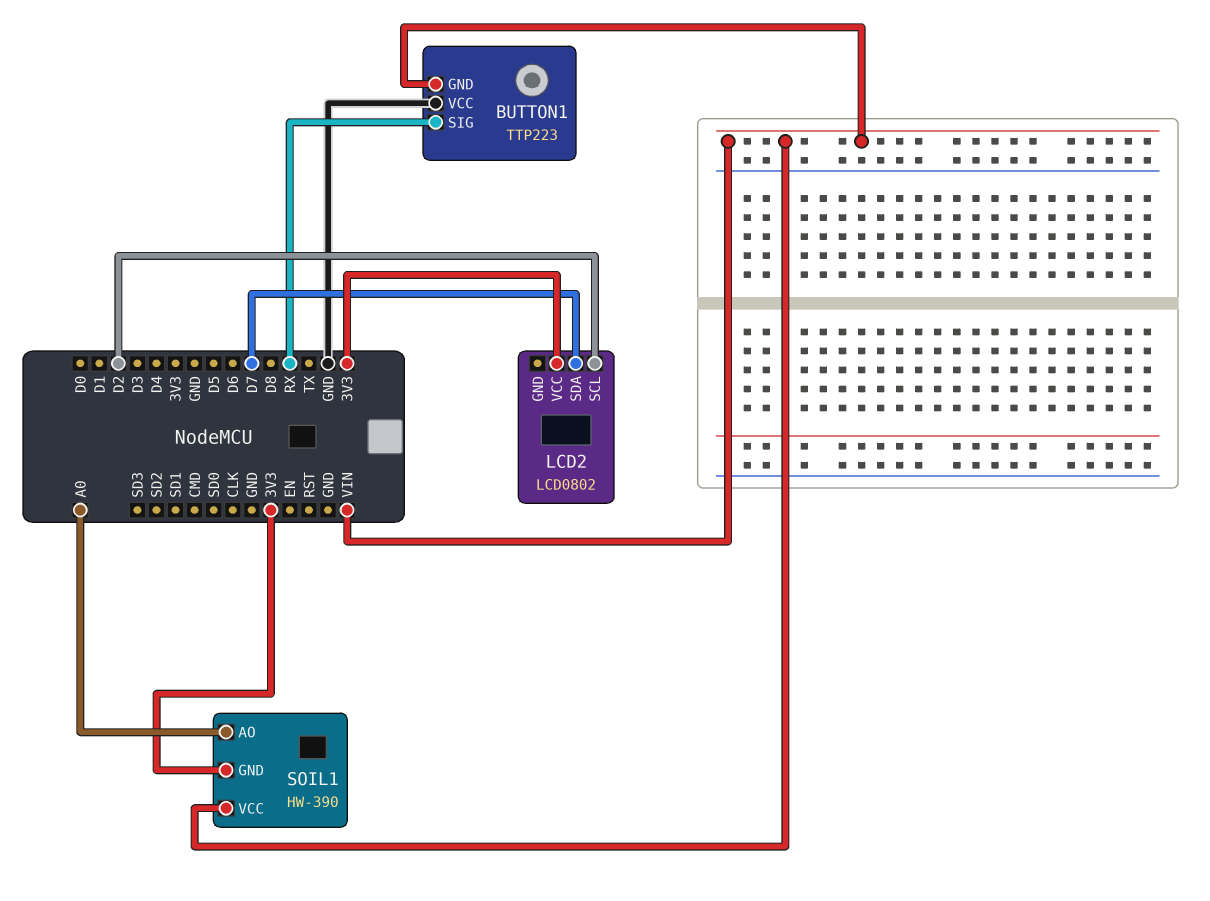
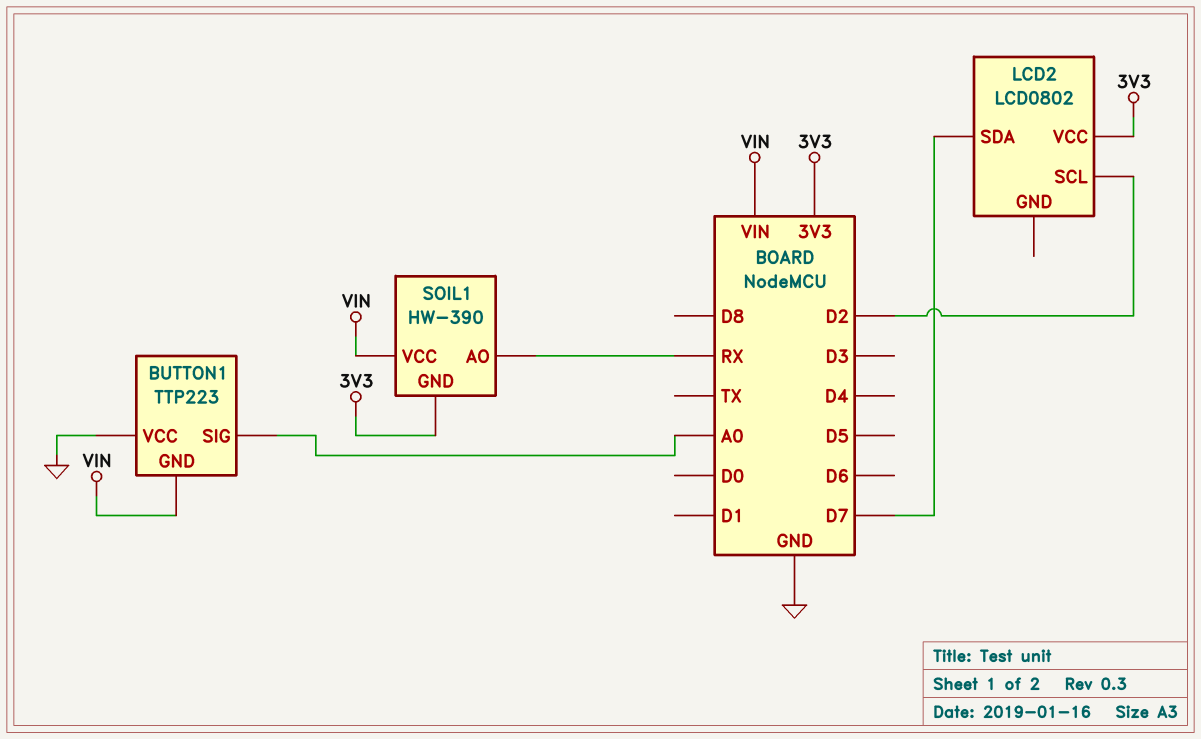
BUTTON1 pin SIG: RX -> A0
SOIL1 pin AO: A0 -> RX

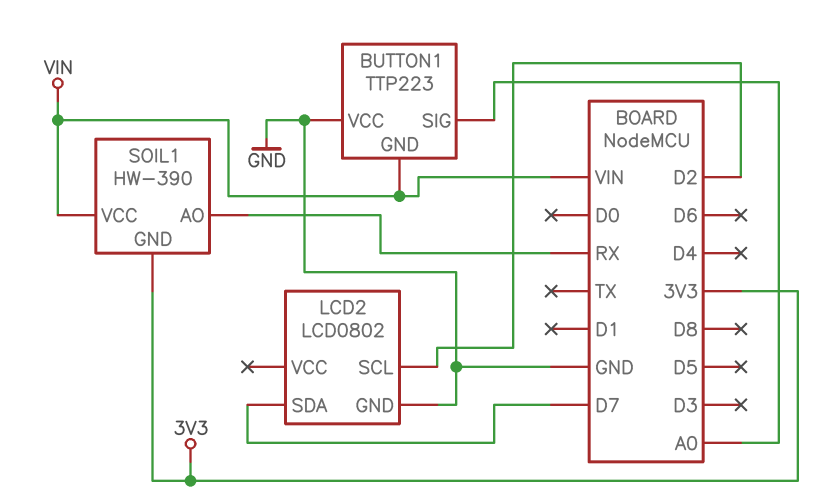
LCD2 pin GND: none -> GND
LCD2 pin VCC: 3V3 -> none

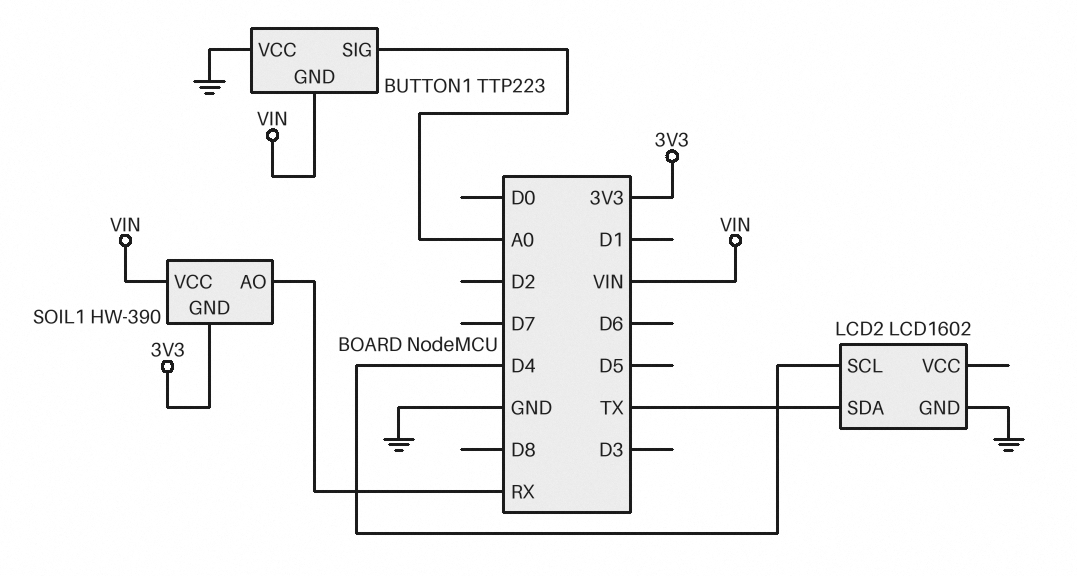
LCD2: LCD0802 -> LCD1602
LCD2 pin SCL: D2 -> D4
LCD2 pin SDA: D7 -> TX

